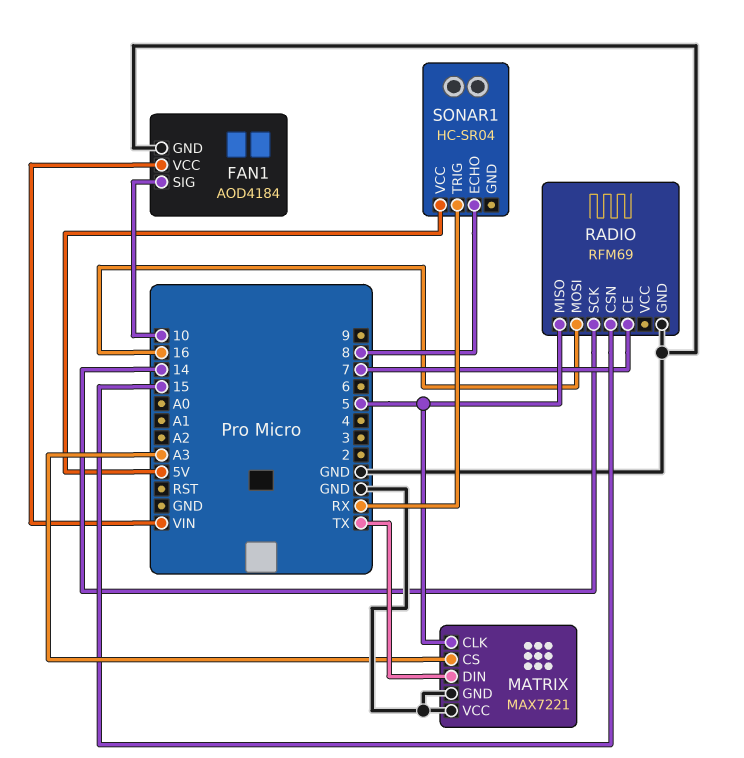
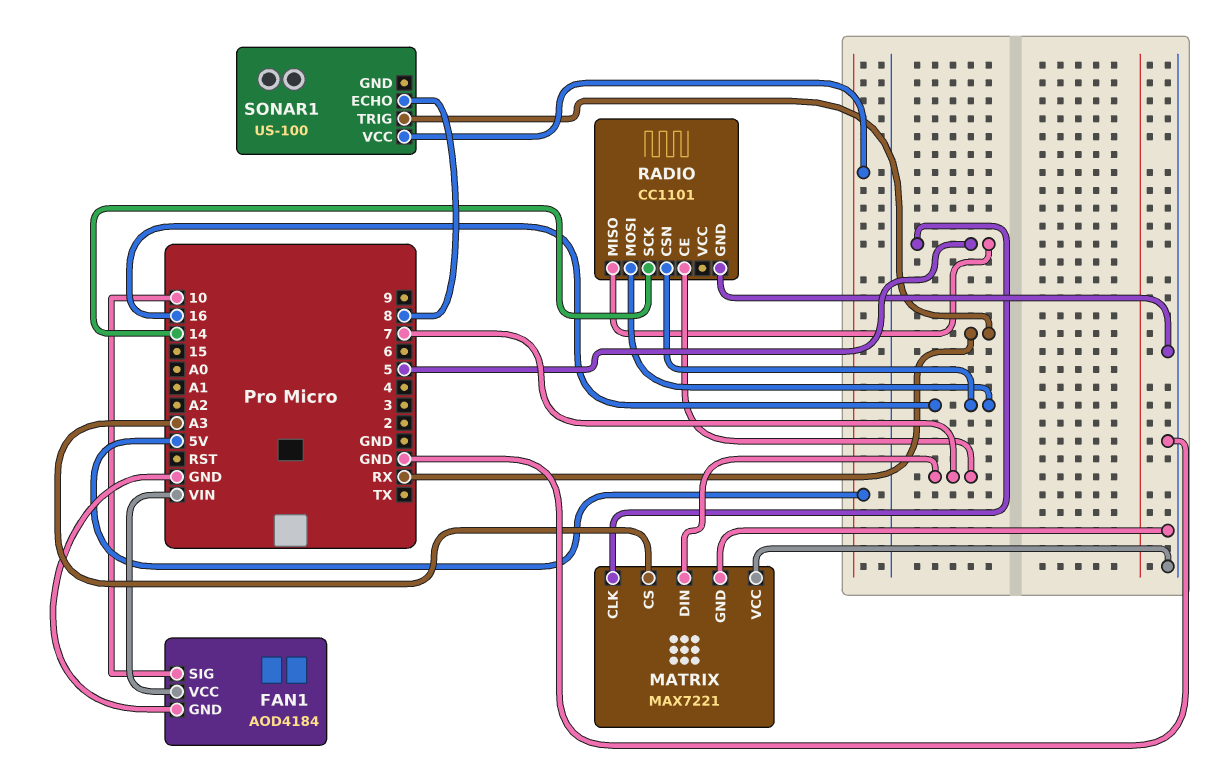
MATRIX pin DIN: TX -> 7
RADIO: RFM69 -> CC1101
RADIO pin CSN: 15 -> 16
SONAR1: HC-SR04 -> US-100

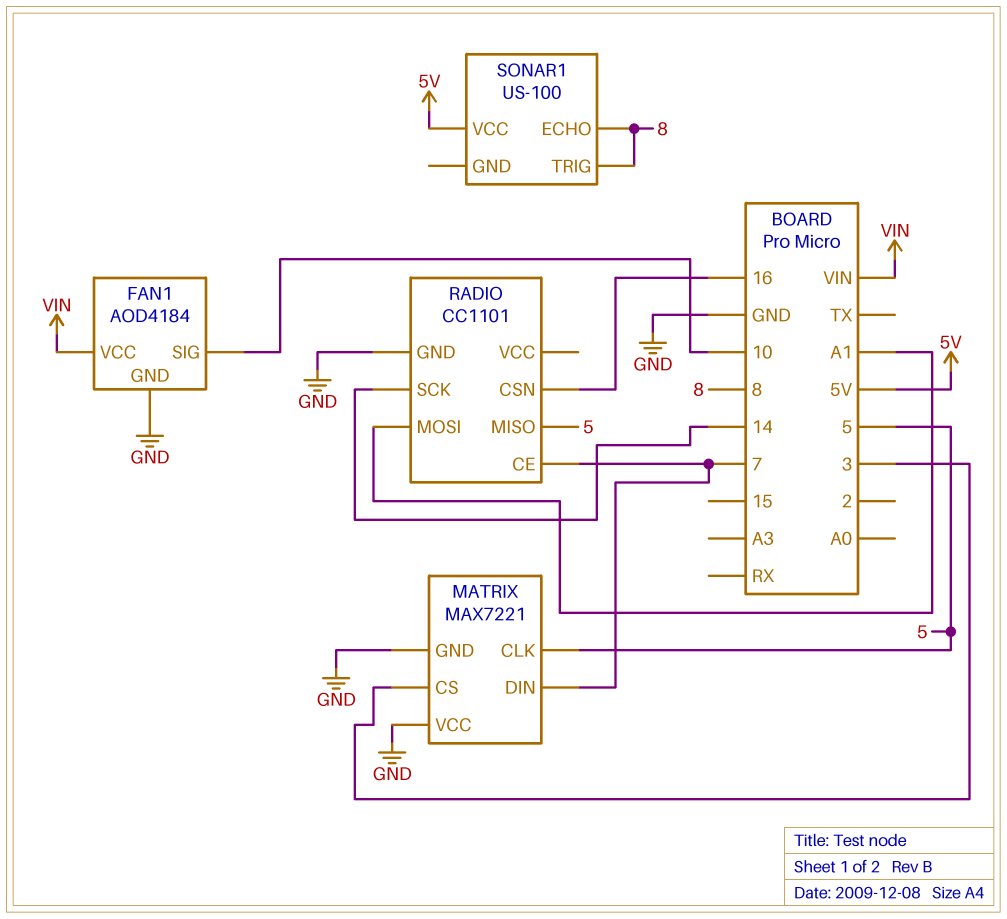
MATRIX pin CS: A3 -> 3
RADIO pin MOSI: 16 -> A1
SONAR1 pin TRIG: RX -> 8

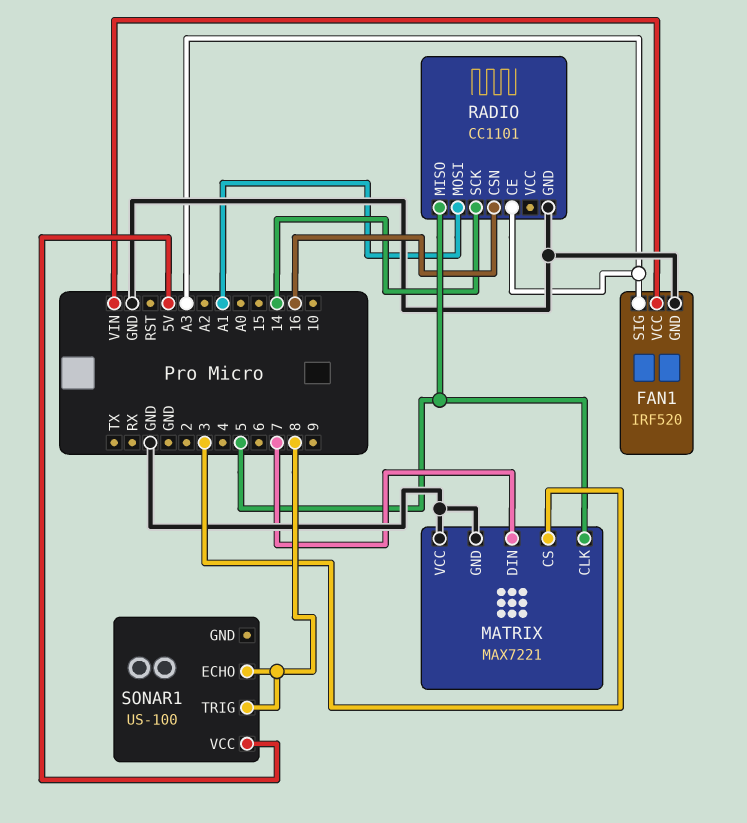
FAN1: AOD4184 -> IRF520
FAN1 pin SIG: 10 -> A3
RADIO pin CE: 7 -> A3

